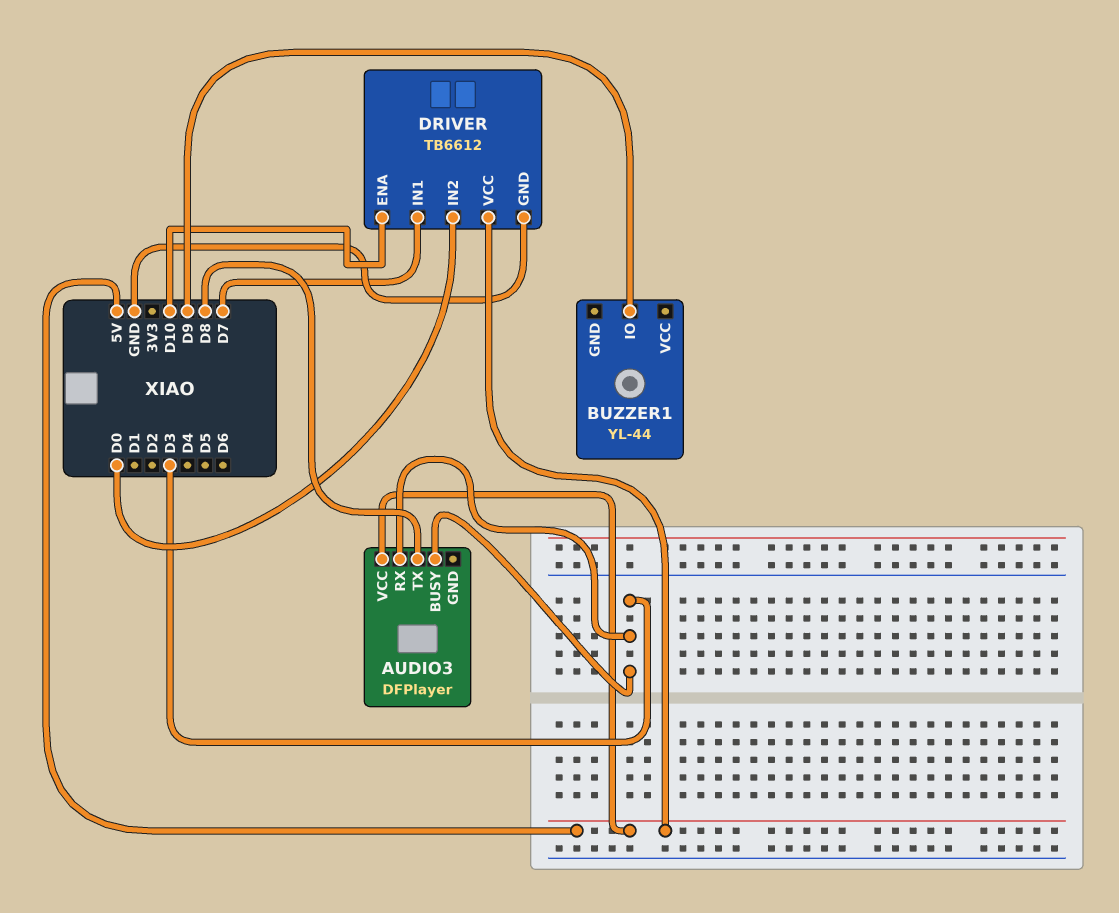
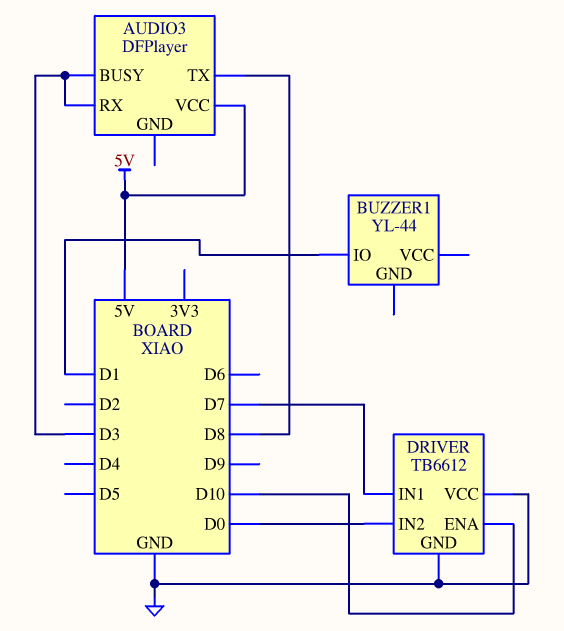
BUZZER1 pin IO: D9 -> D1
DRIVER pin VCC: 5V -> GND

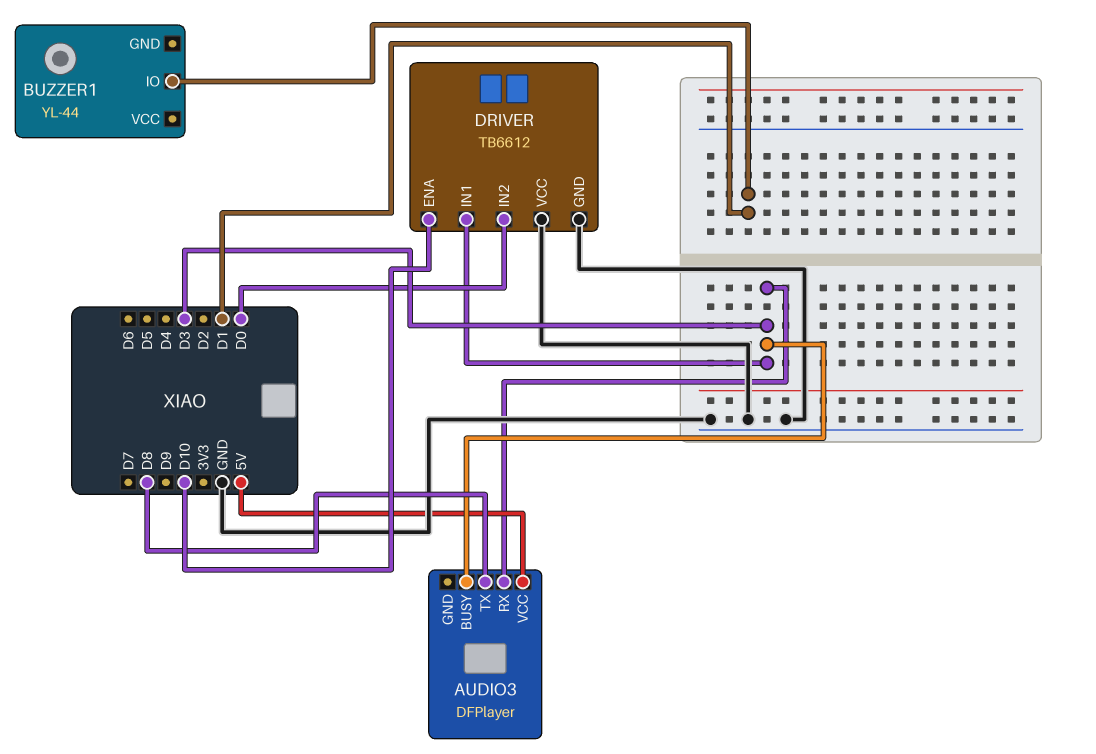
DRIVER pin IN1: D7 -> D3

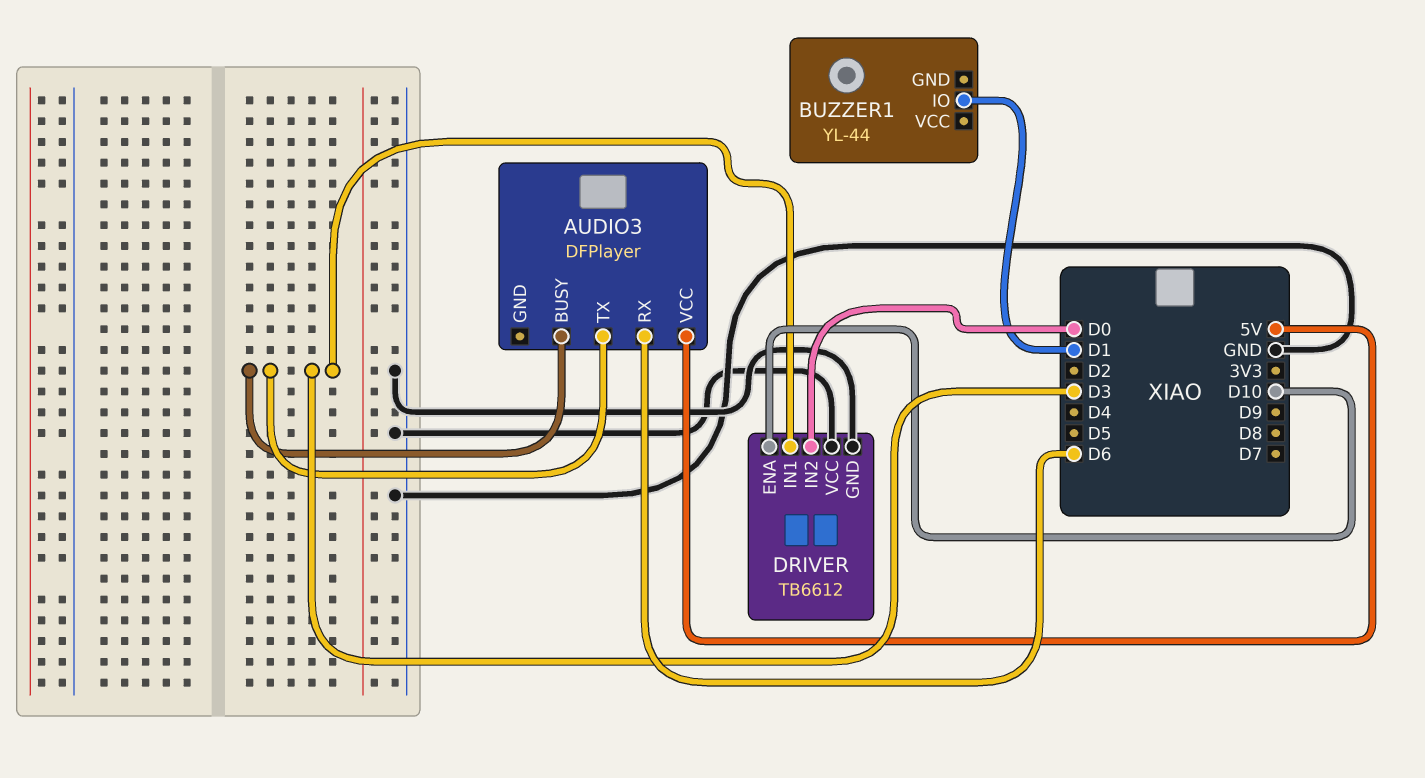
AUDIO3 pin RX: D3 -> D6
AUDIO3 pin TX: D8 -> D3

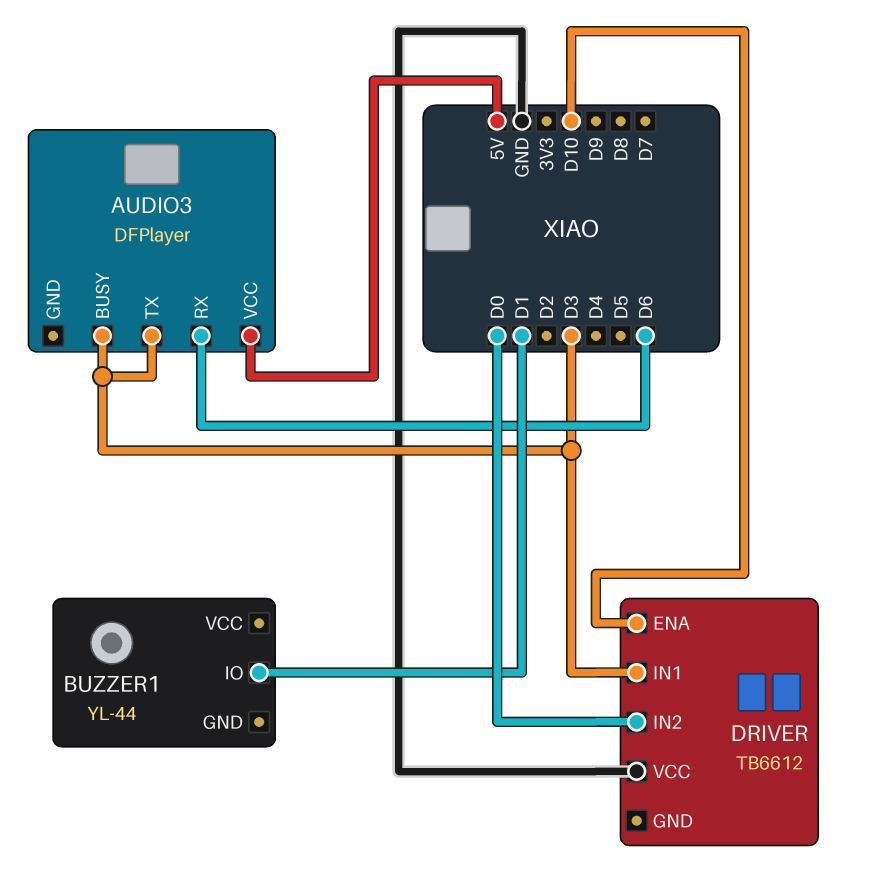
DRIVER pin GND: GND -> none

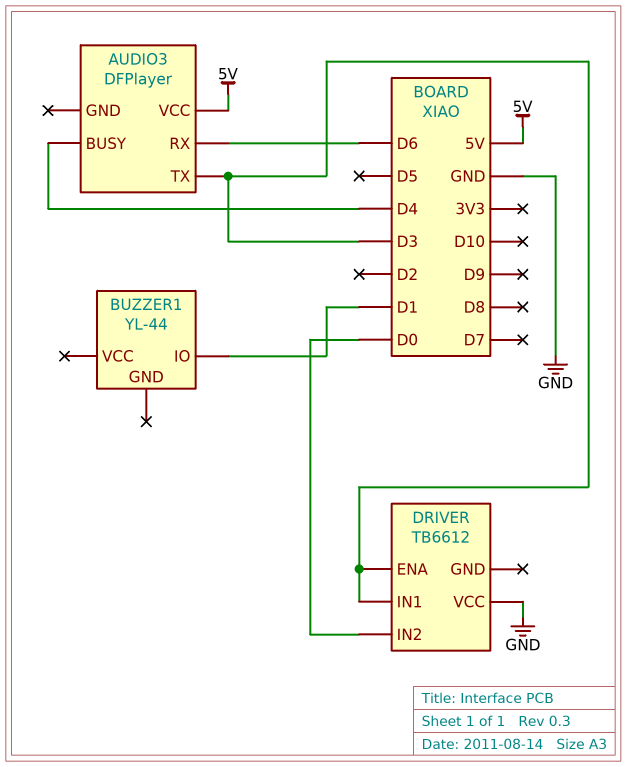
AUDIO3 pin BUSY: D3 -> D4
DRIVER pin ENA: D10 -> D3

